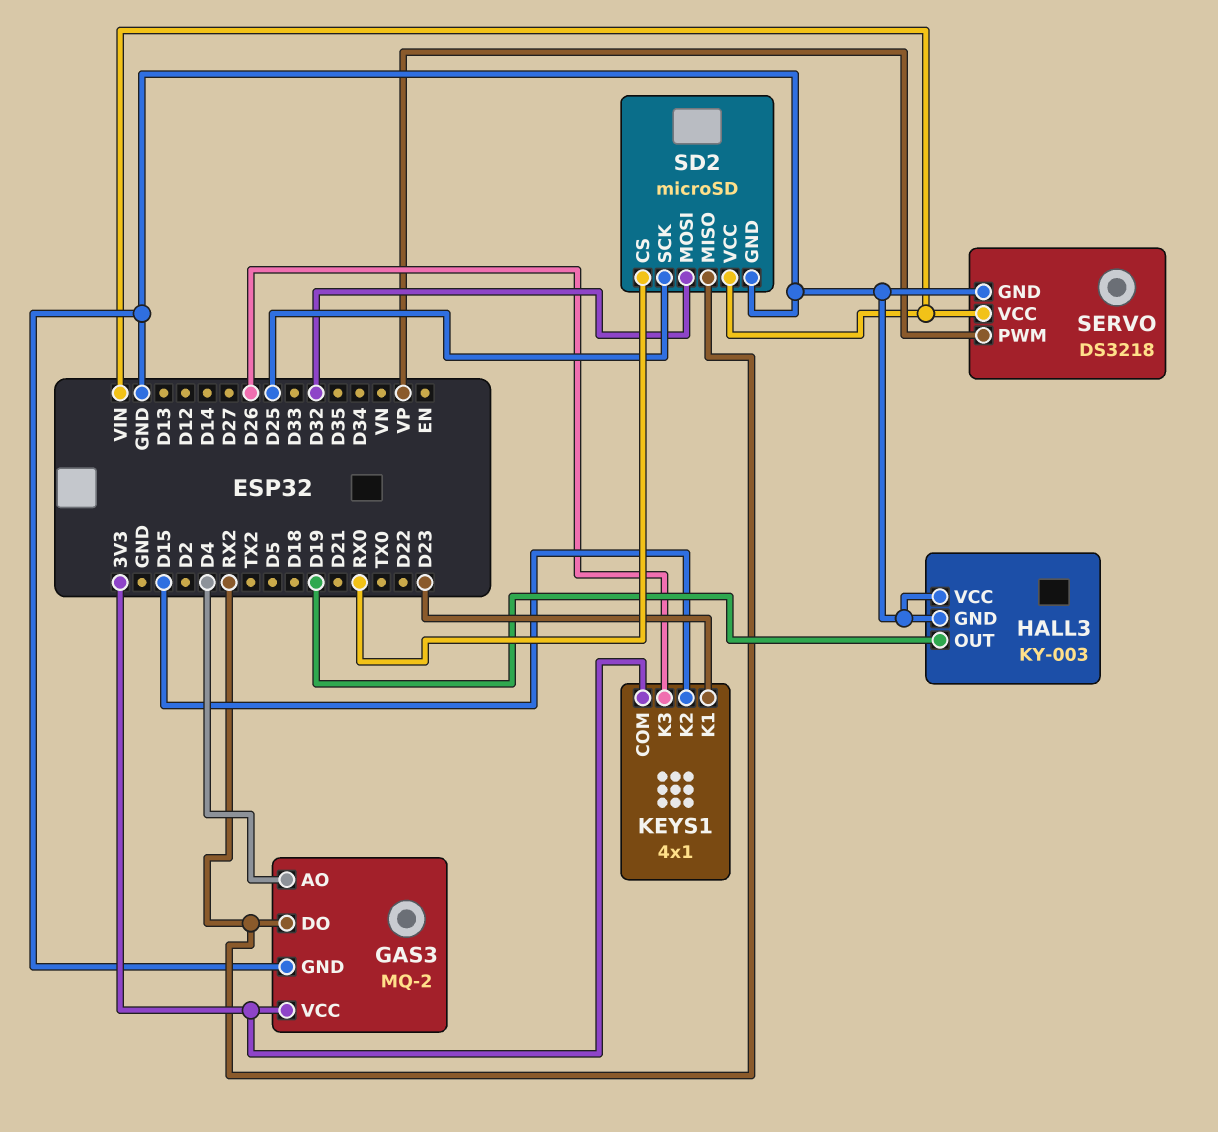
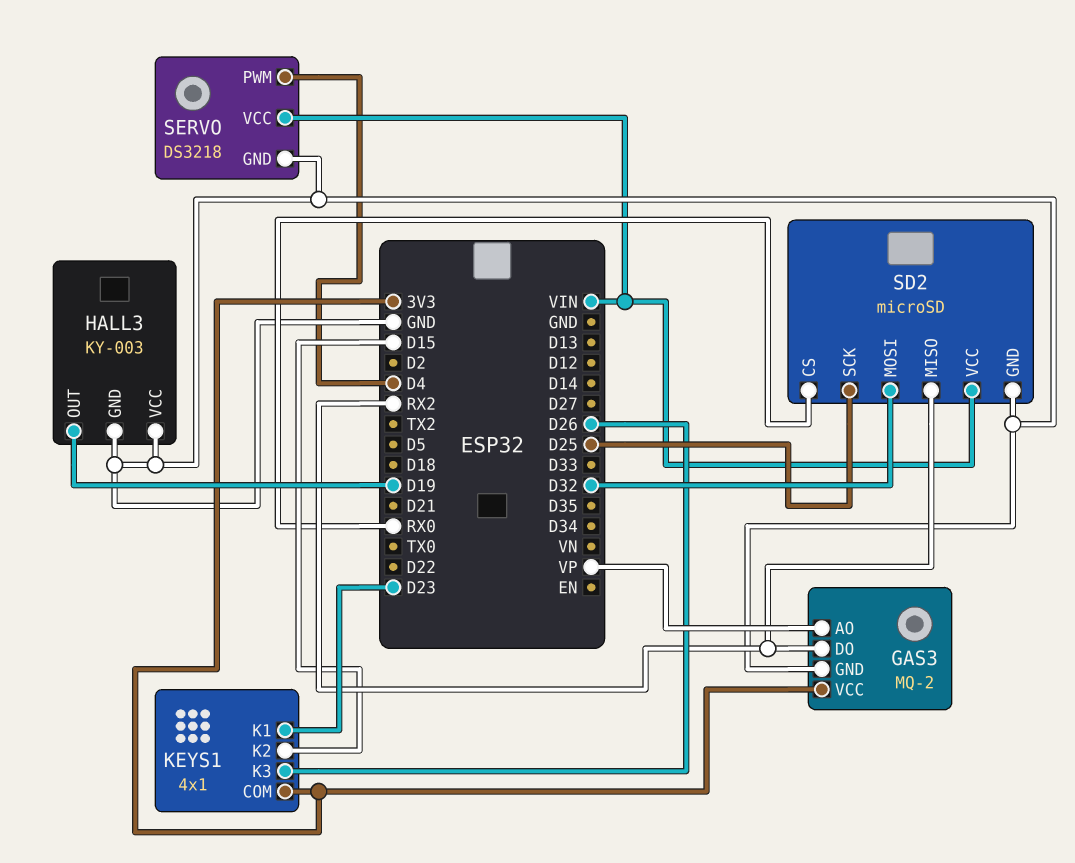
GAS3 pin AO: D4 -> VP
SERVO pin PWM: VP -> D4

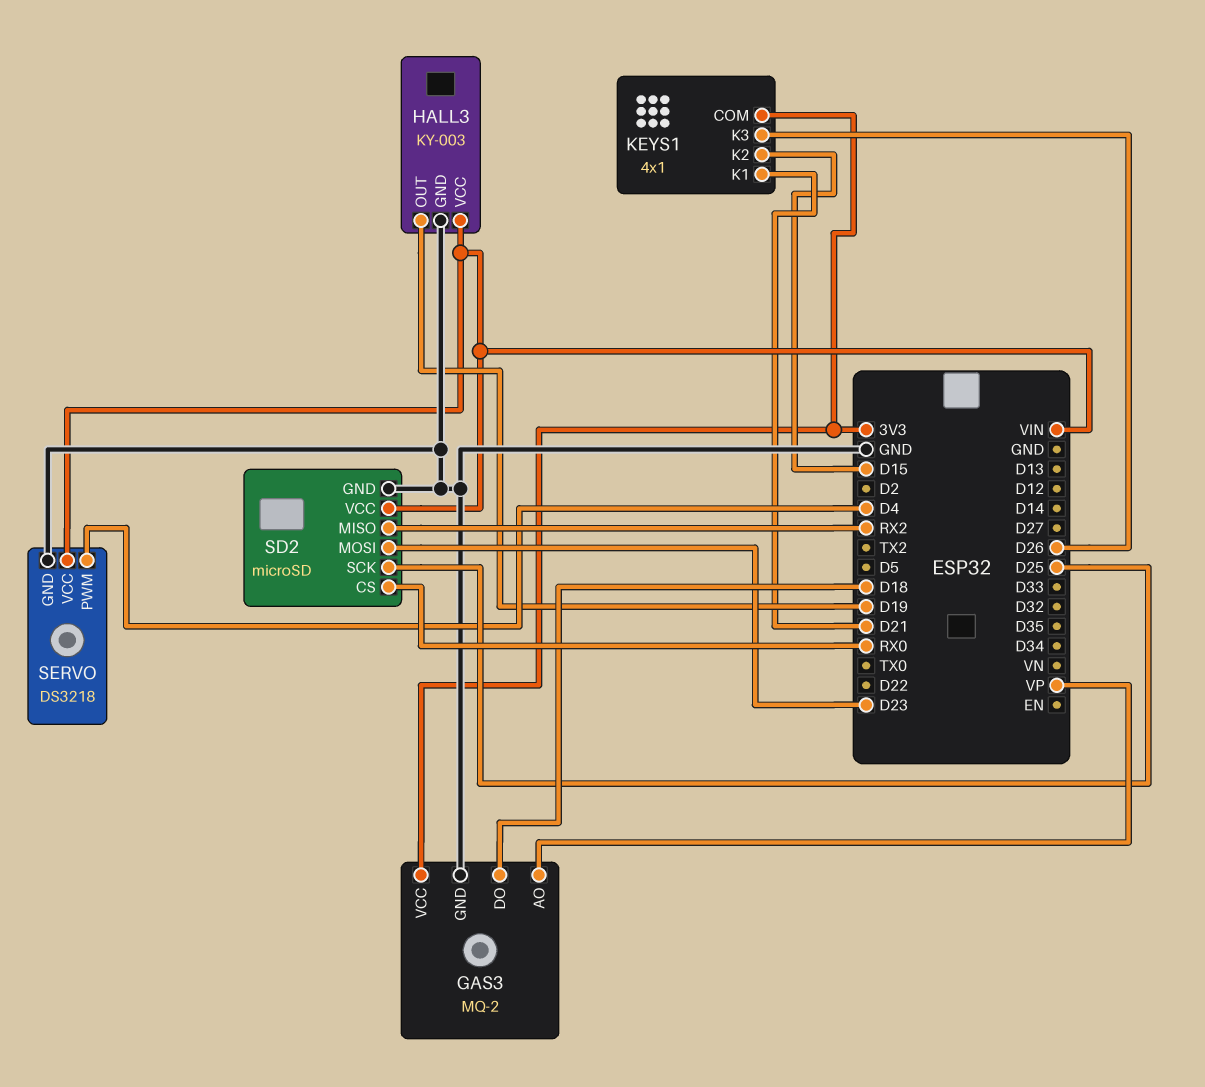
GAS3 pin DO: RX2 -> D18
HALL3 pin VCC: GND -> VIN
KEYS1 pin K1: D23 -> D21
SD2 pin MOSI: D32 -> D23

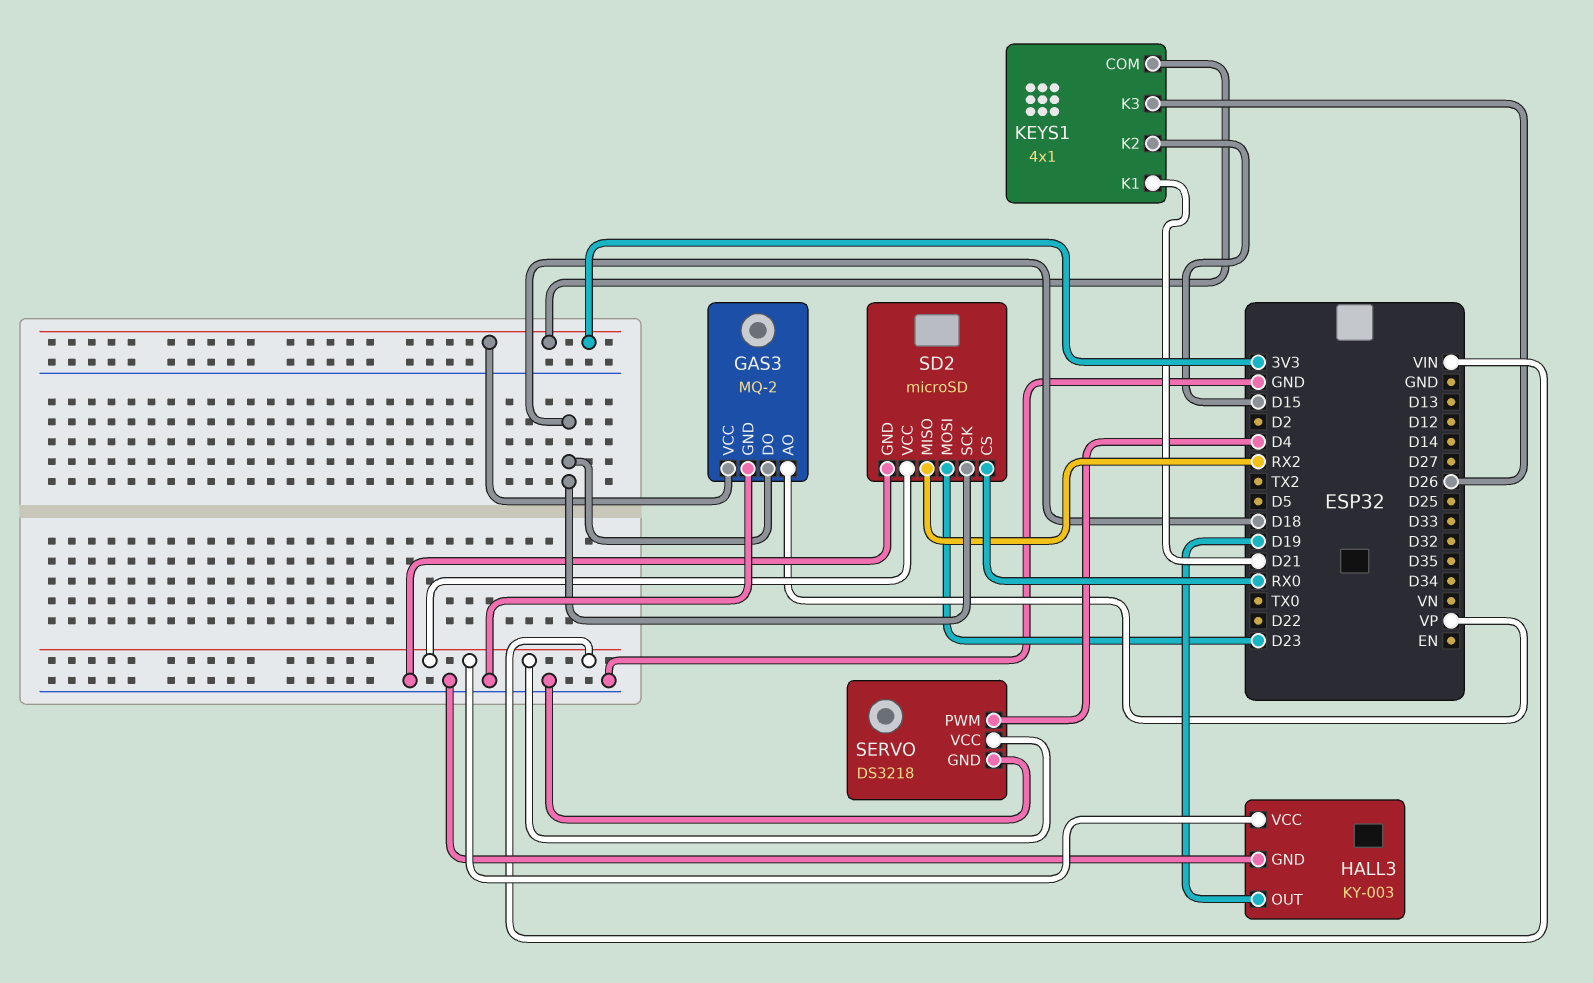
SD2 pin SCK: D25 -> D18

